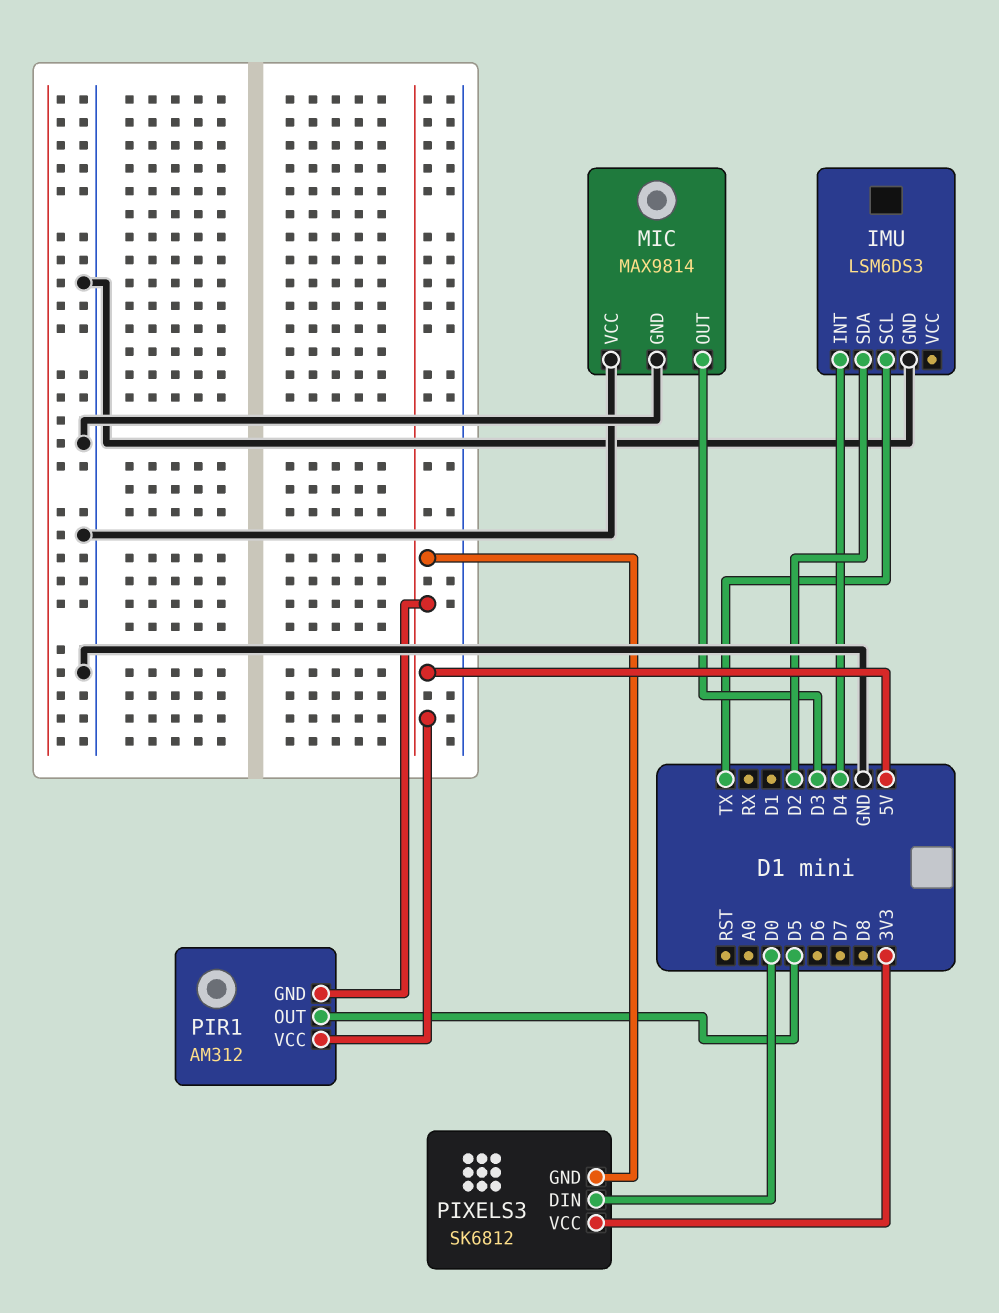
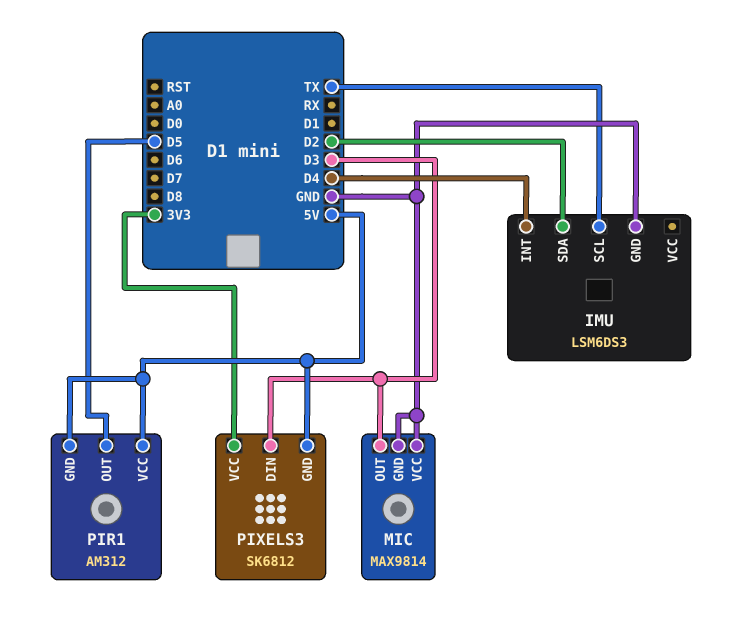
PIXELS3 pin DIN: D0 -> D3

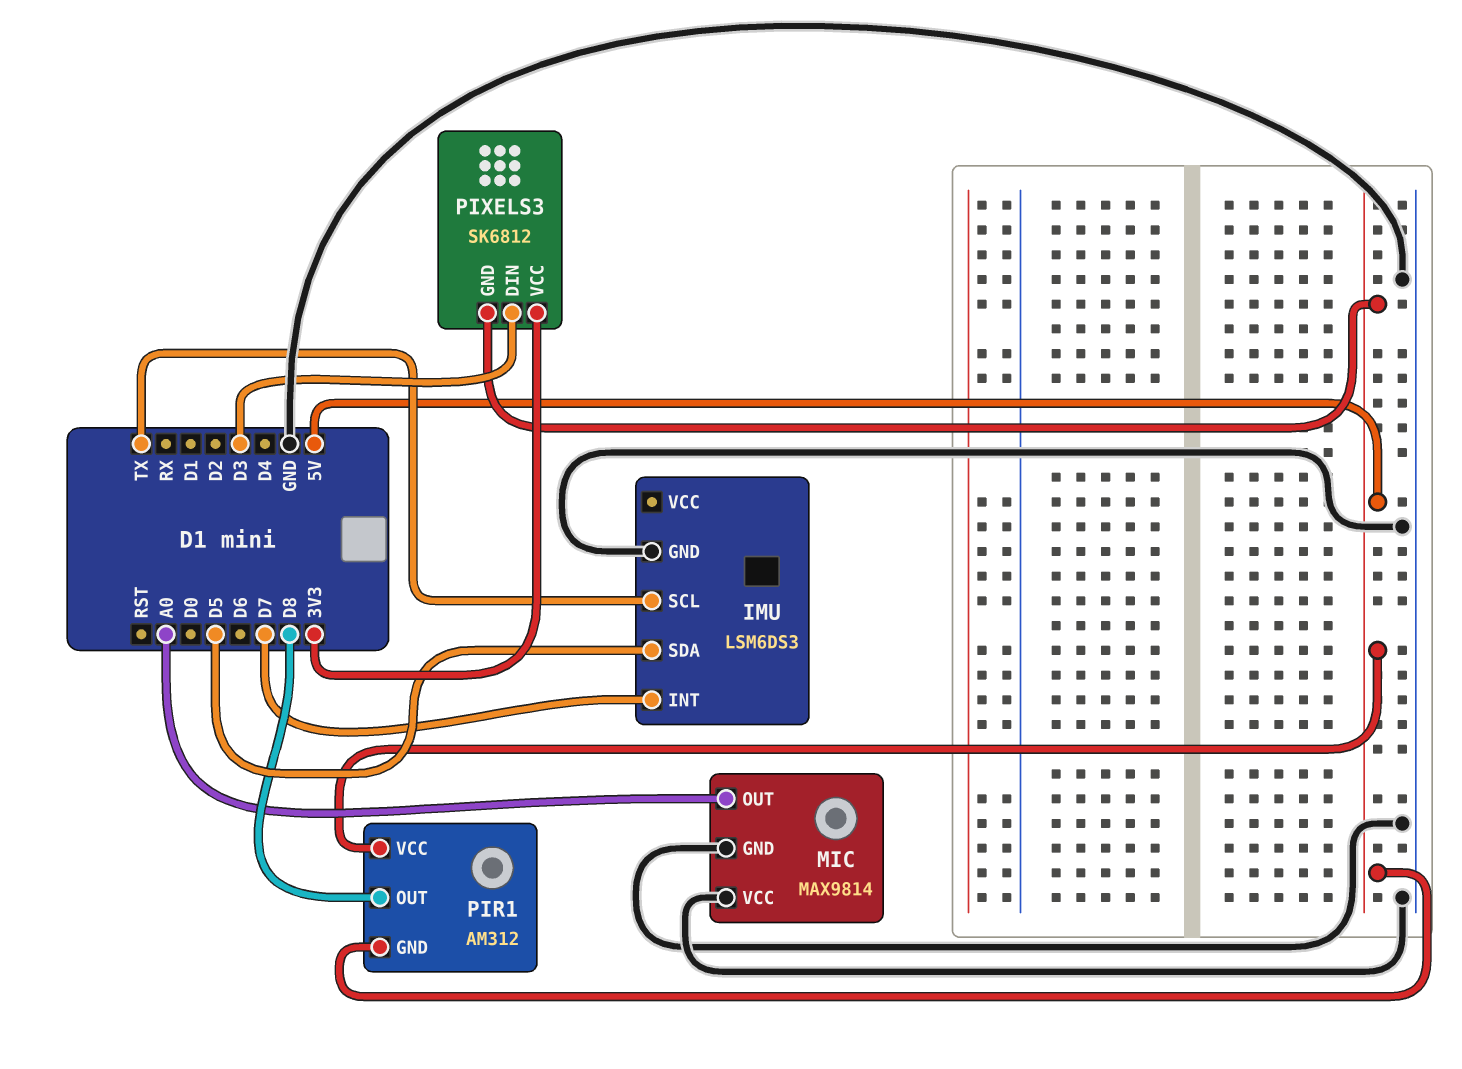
IMU pin INT: D4 -> D7
IMU pin SDA: D2 -> D5
MIC pin OUT: D3 -> A0
PIR1 pin OUT: D5 -> D8

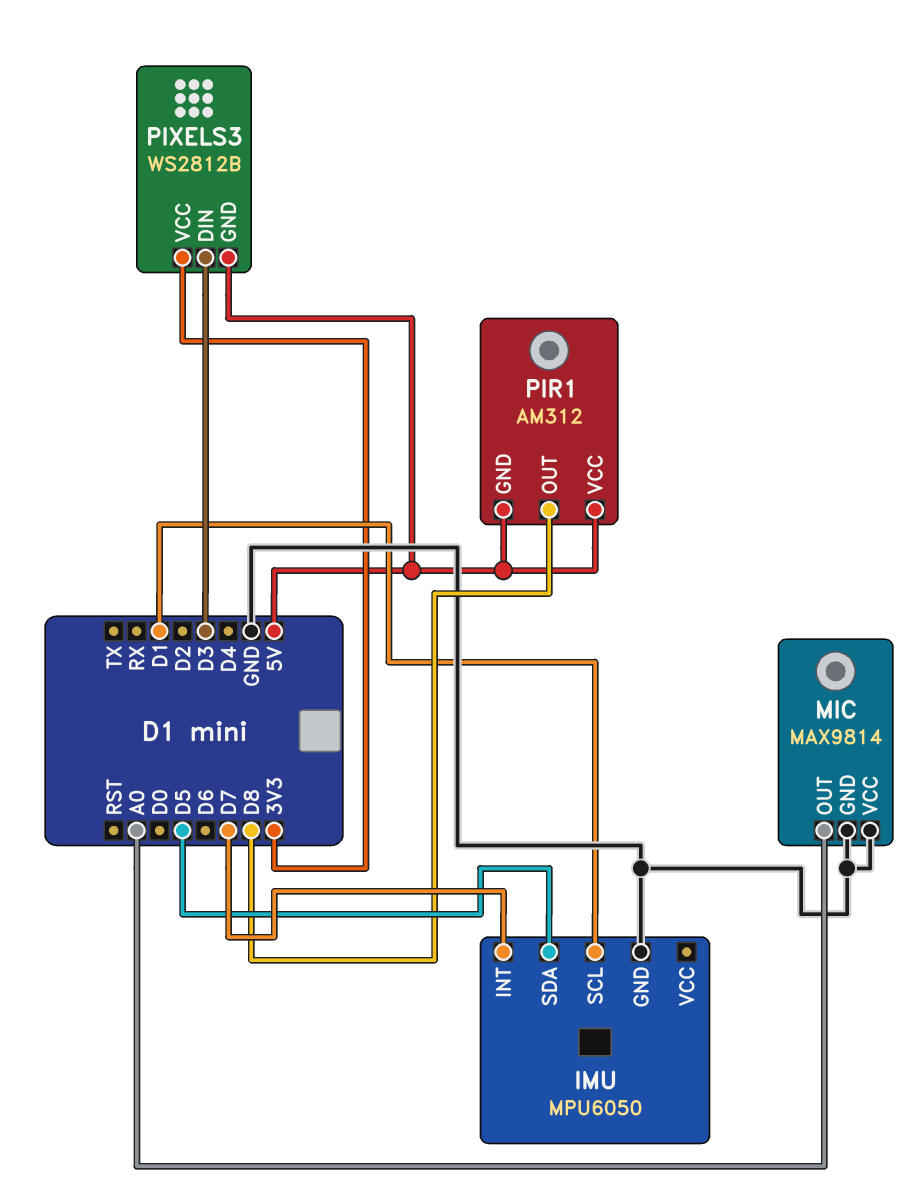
IMU: LSM6DS3 -> MPU6050
IMU pin SCL: TX -> D1
PIXELS3: SK6812 -> WS2812B

